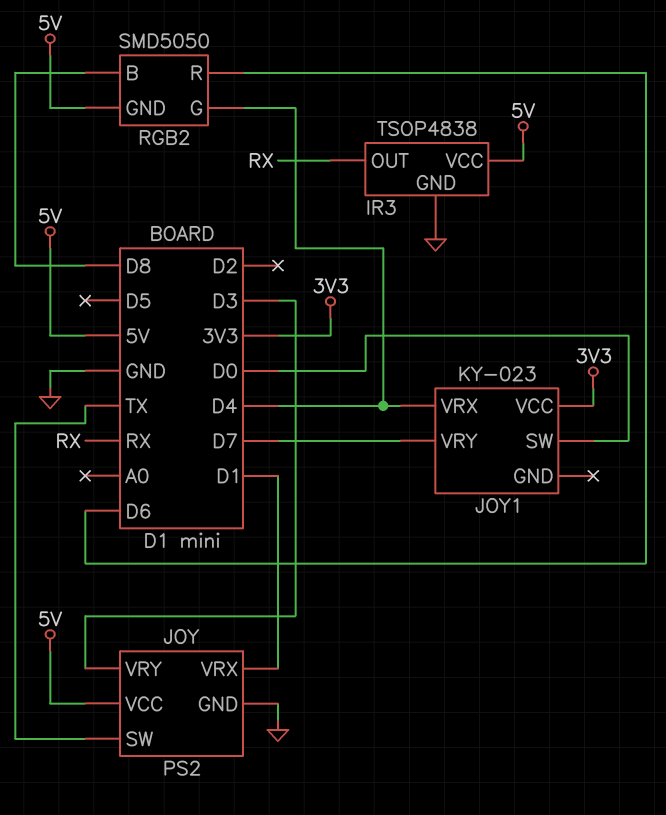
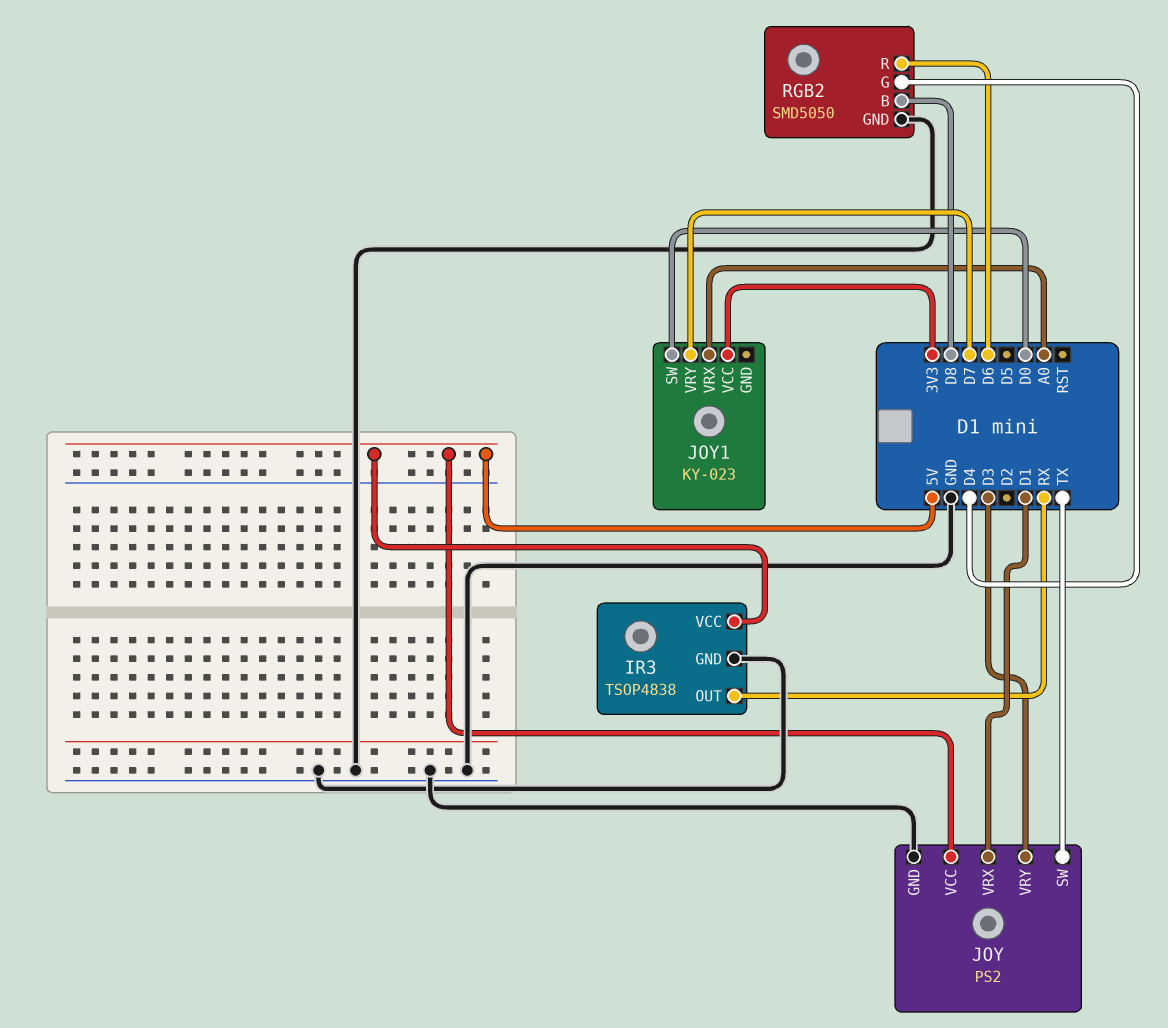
JOY1 pin VRX: D4 -> A0
RGB2 pin GND: 5V -> GND

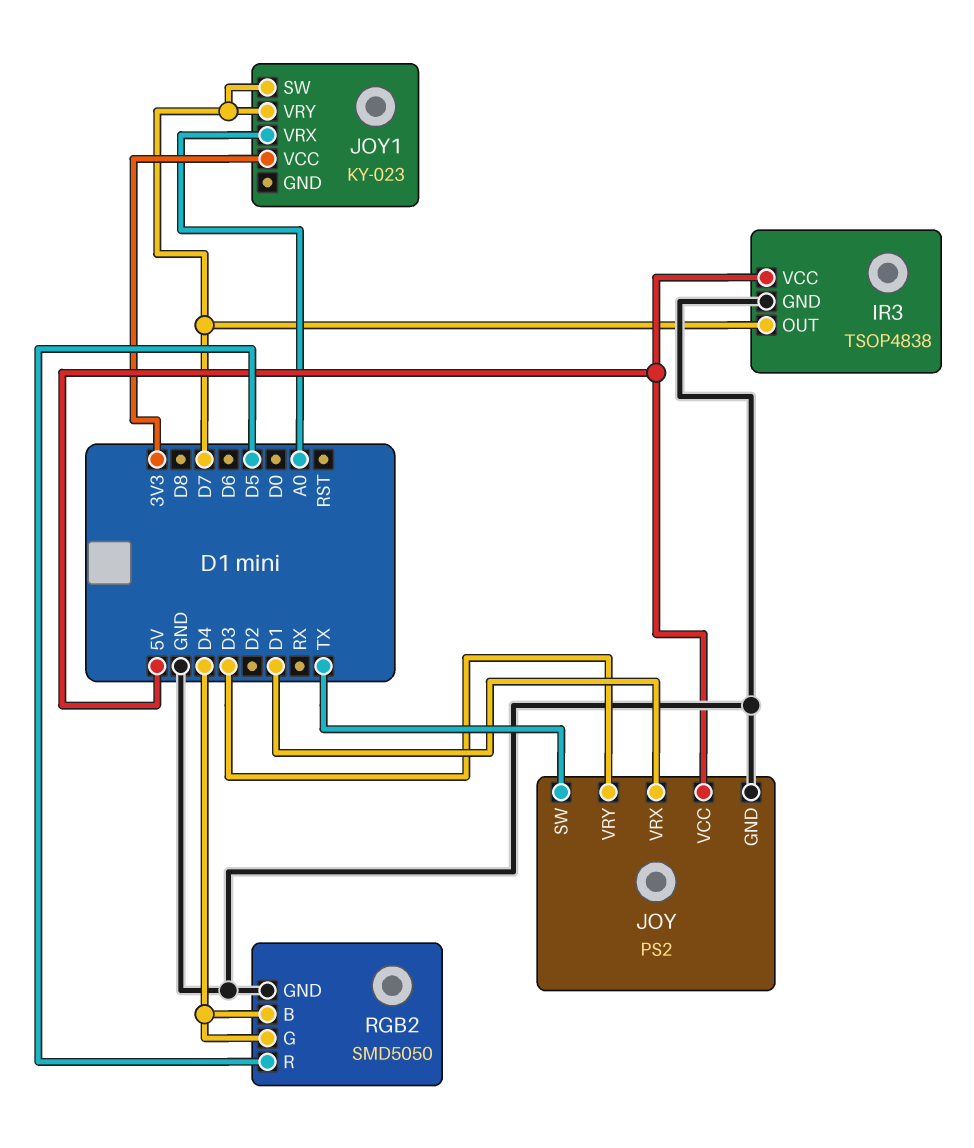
IR3 pin OUT: RX -> D7
JOY1 pin SW: D0 -> D7
RGB2 pin B: D8 -> D4
RGB2 pin R: D6 -> D5

